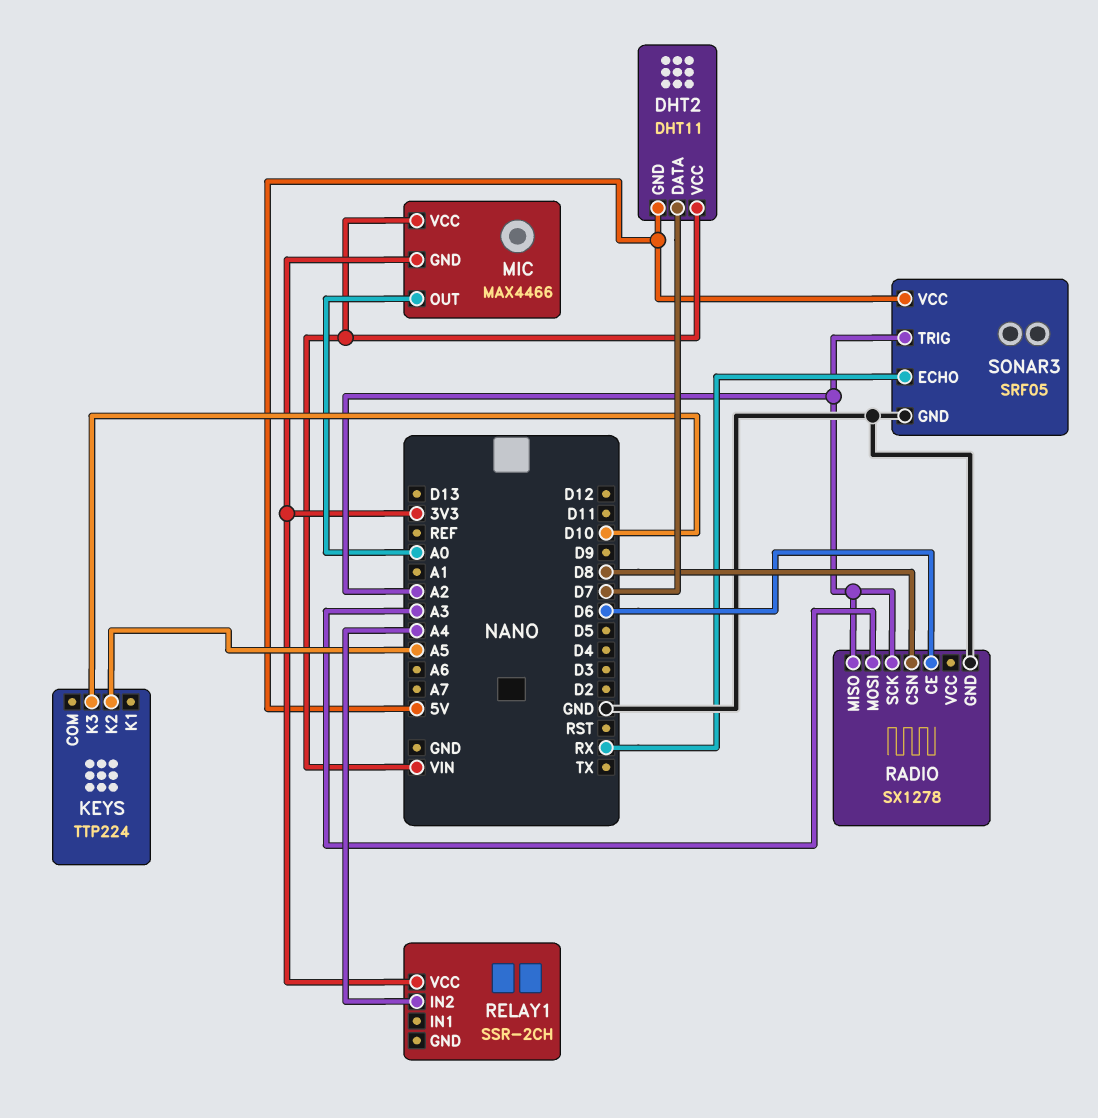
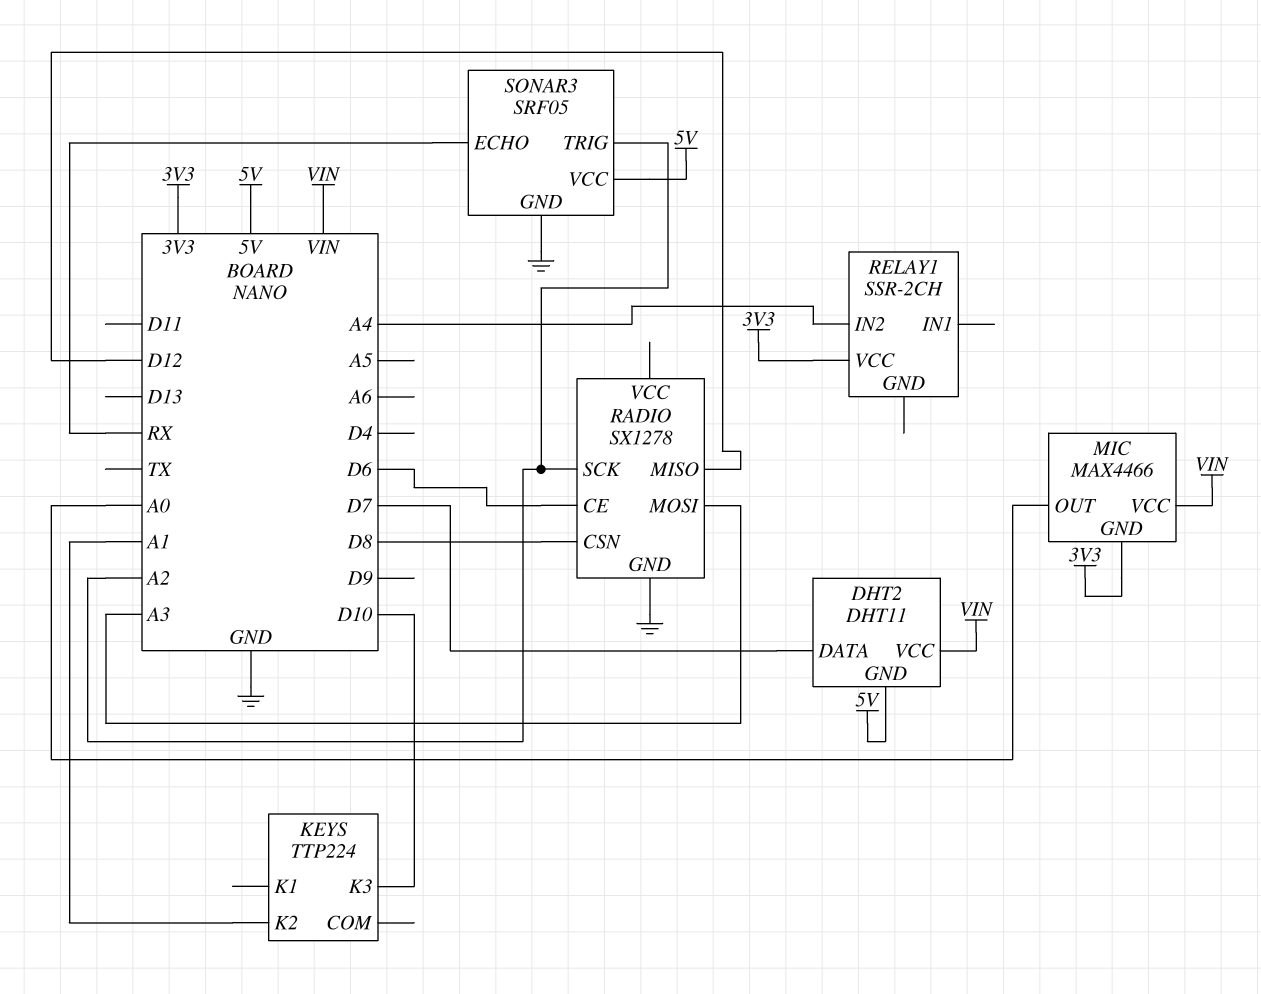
KEYS pin K2: A5 -> A1
RADIO pin MISO: A2 -> D12

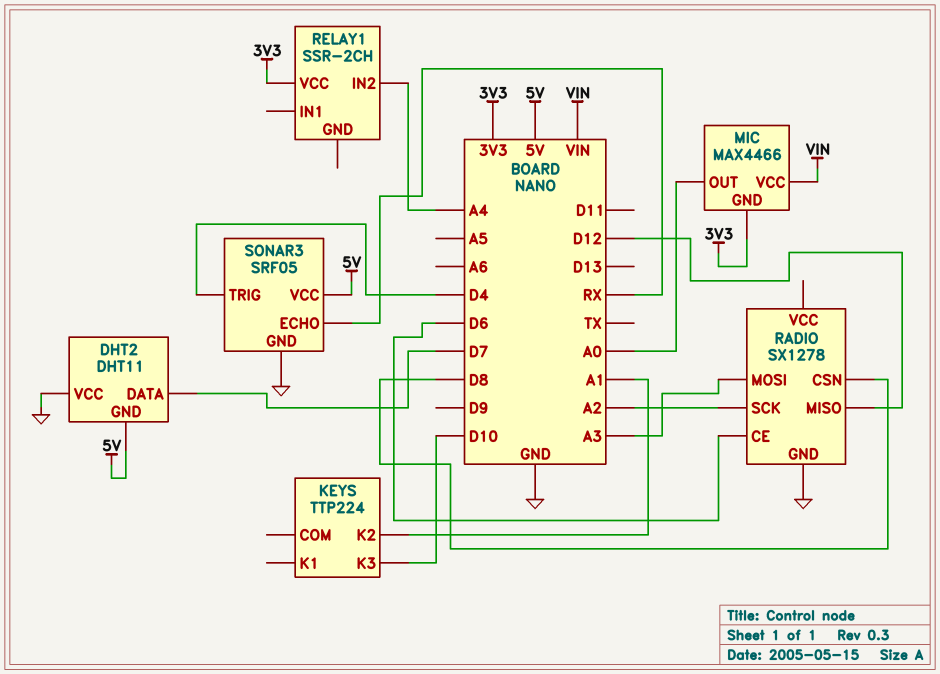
DHT2 pin VCC: VIN -> GND
SONAR3 pin TRIG: A2 -> D4

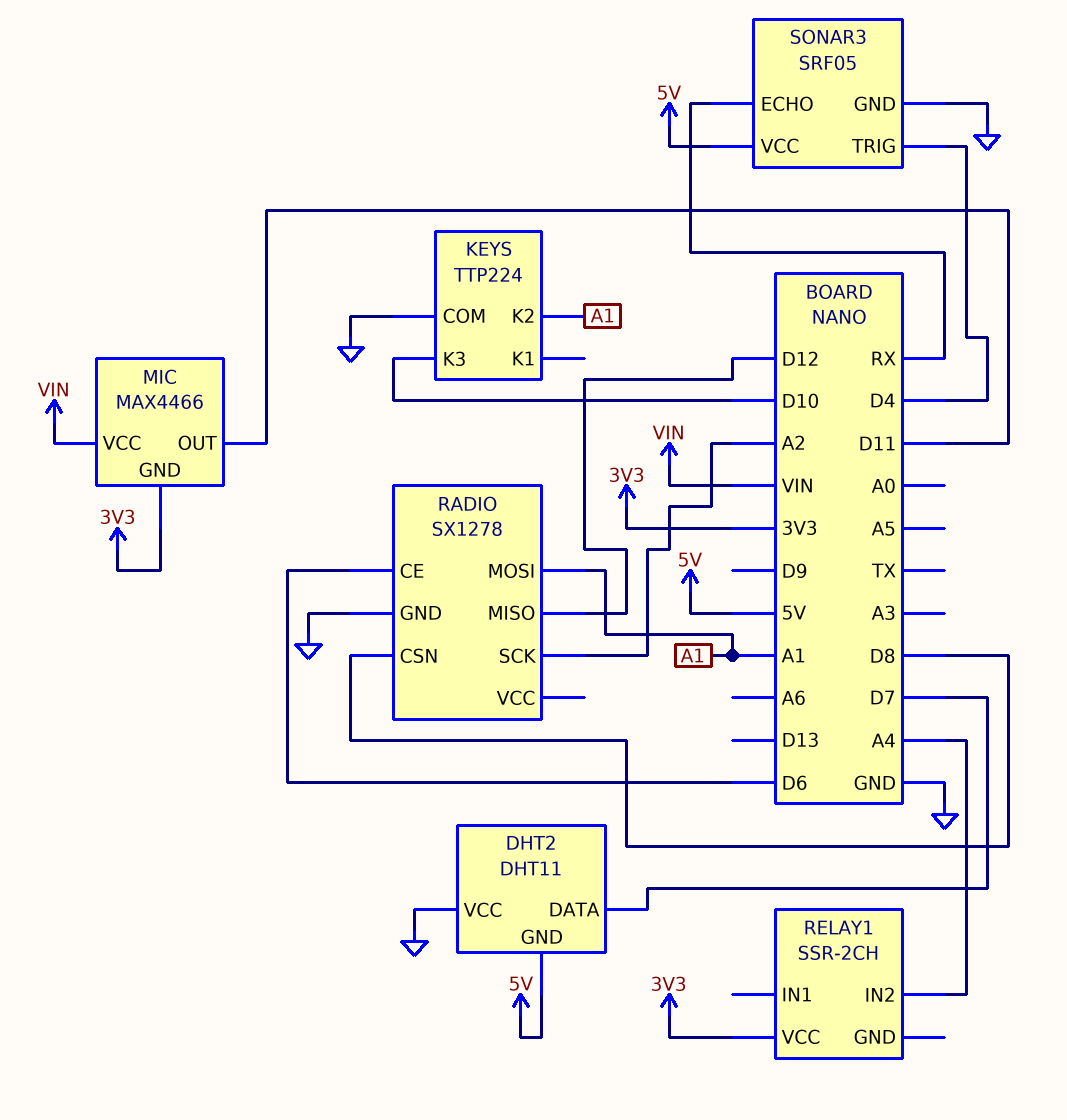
KEYS pin COM: none -> GND
MIC pin OUT: A0 -> D11
RADIO pin MOSI: A3 -> A1

